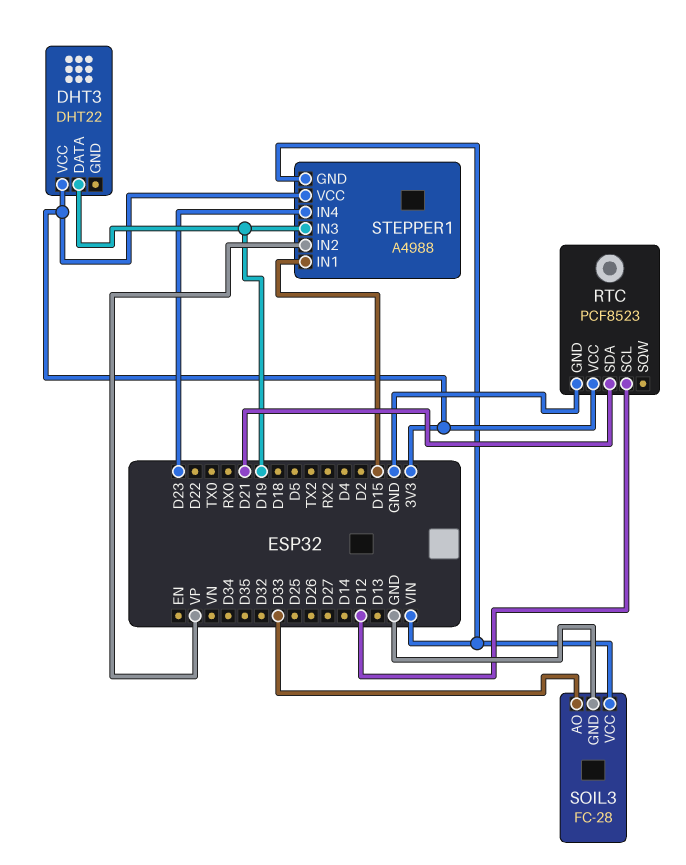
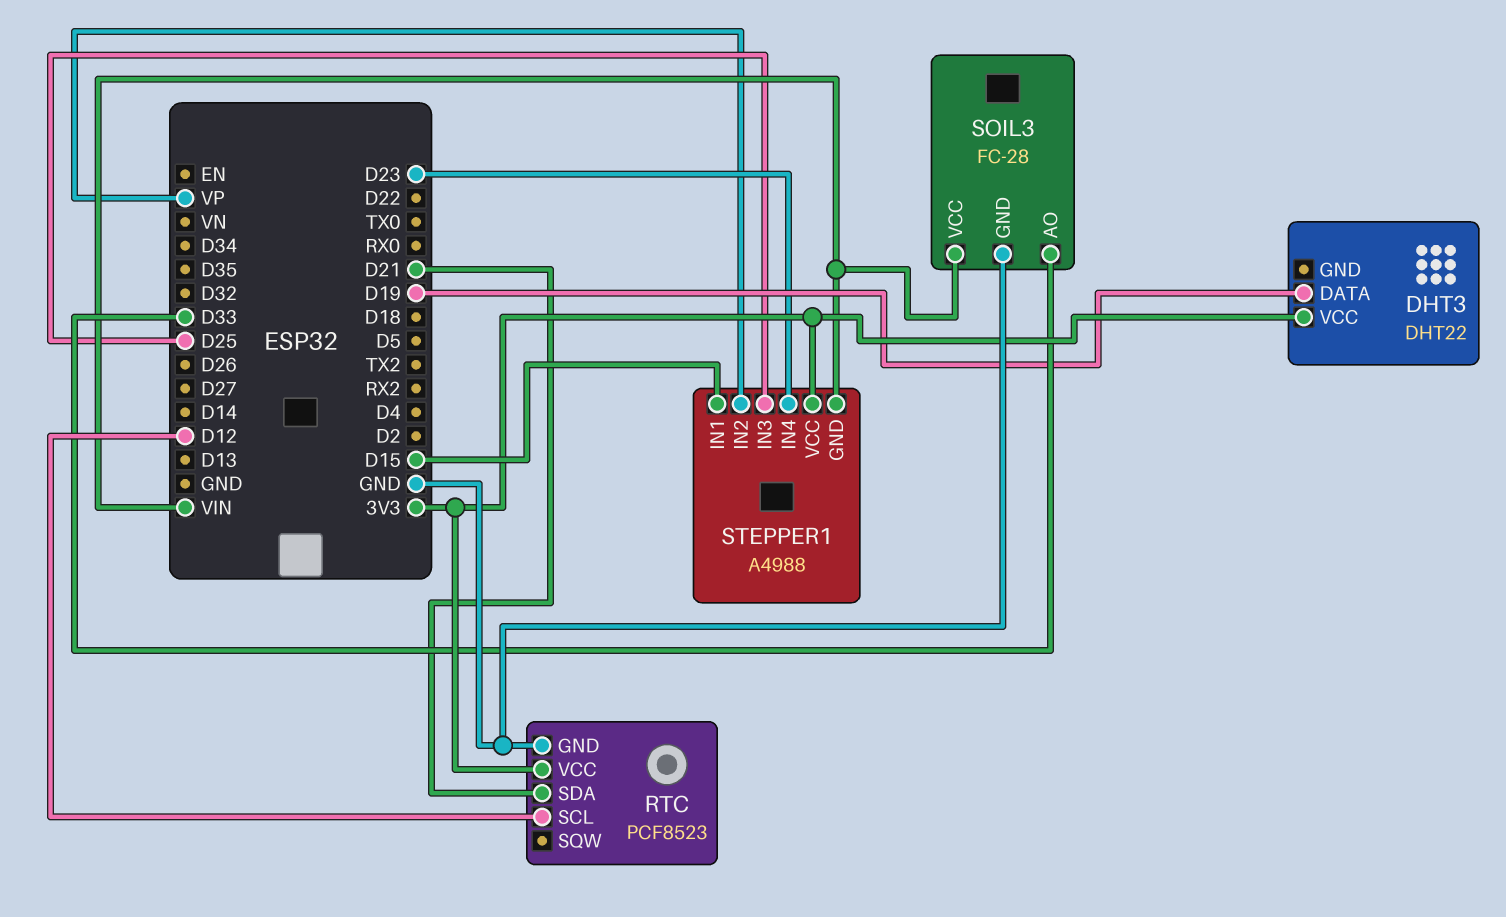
STEPPER1 pin IN3: D19 -> D25

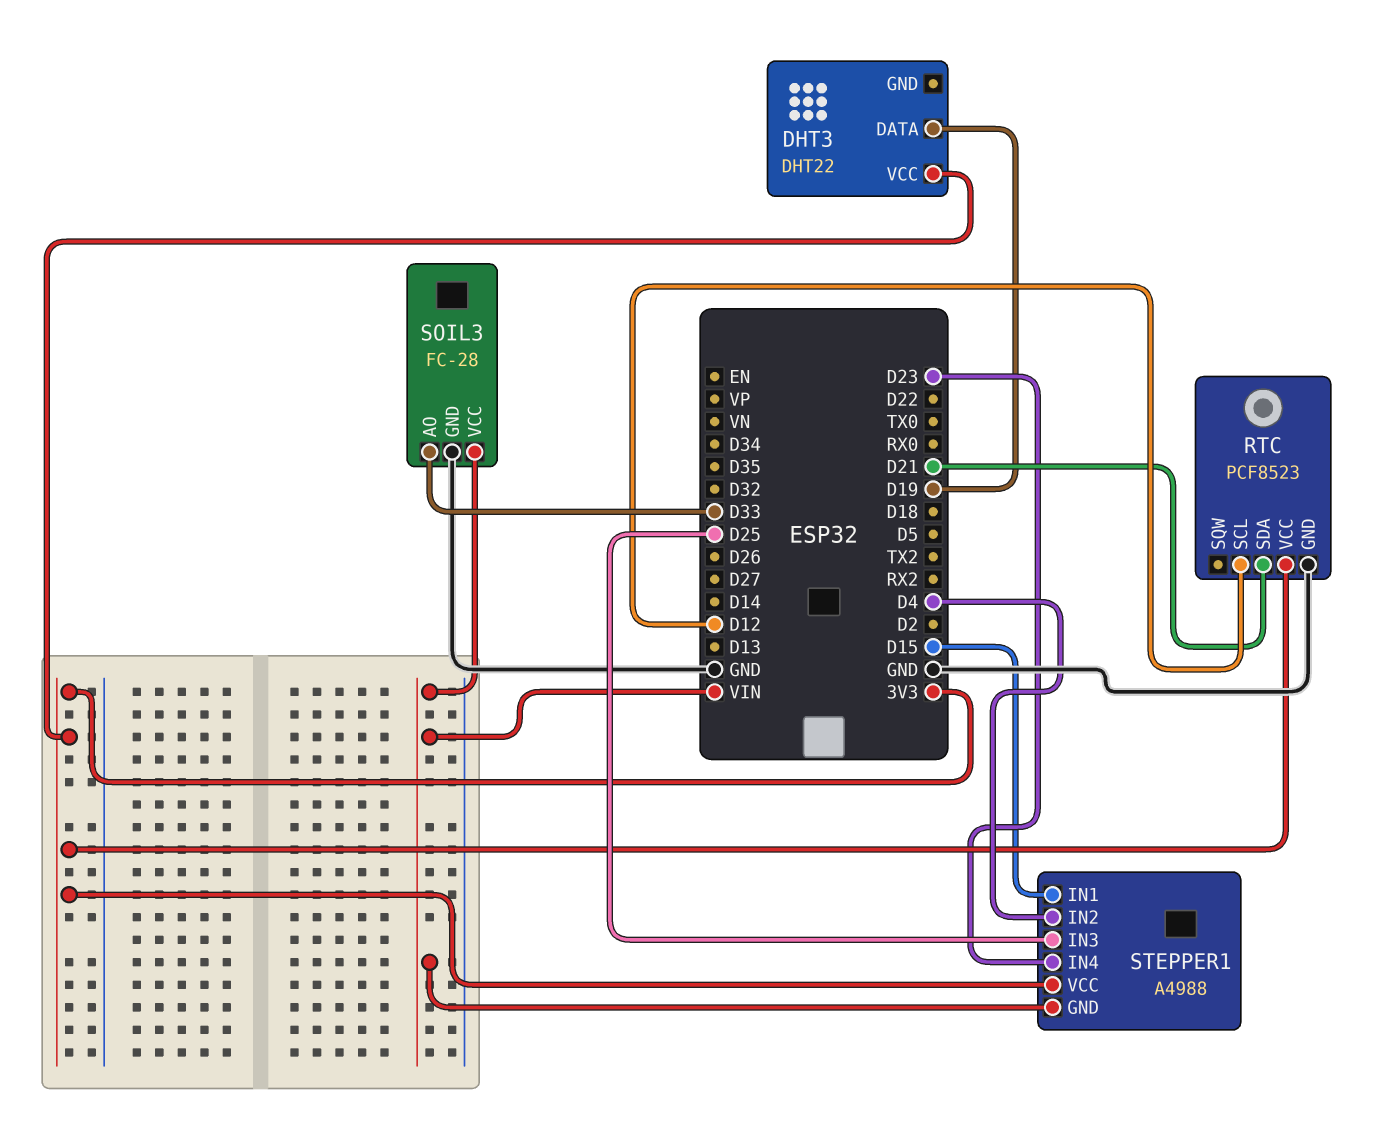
STEPPER1 pin IN2: VP -> D4

